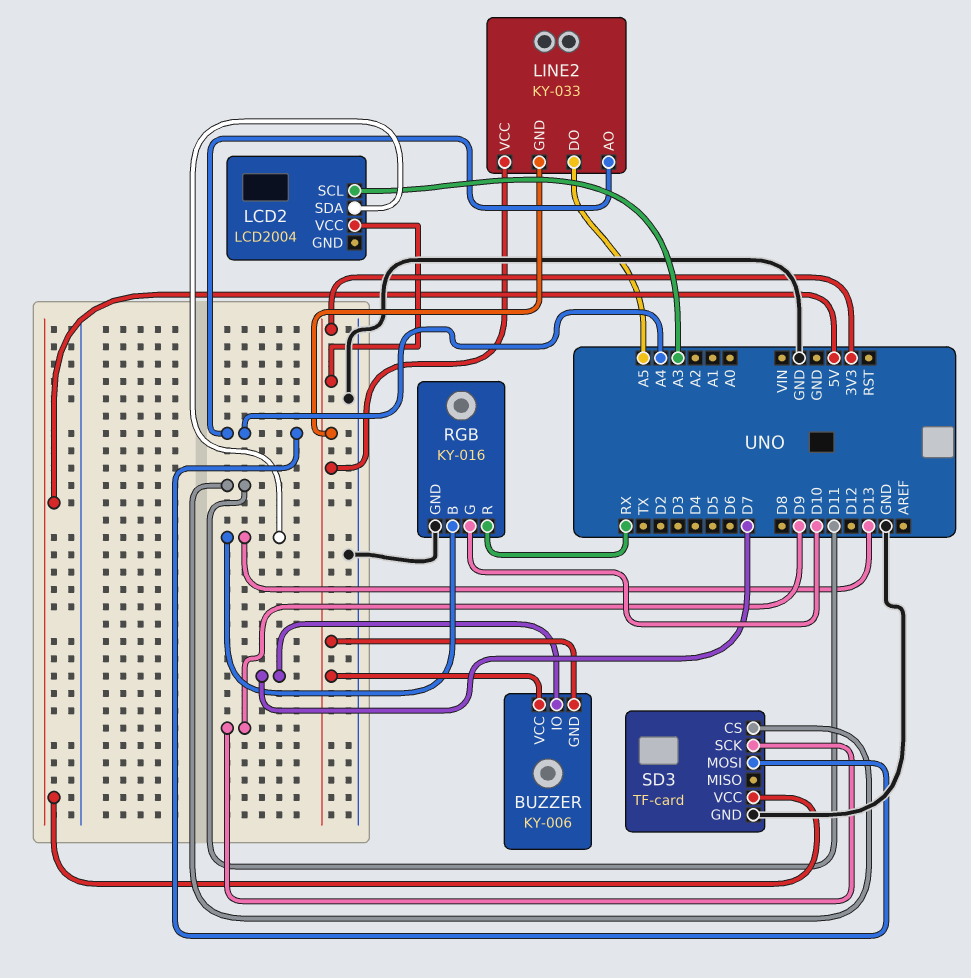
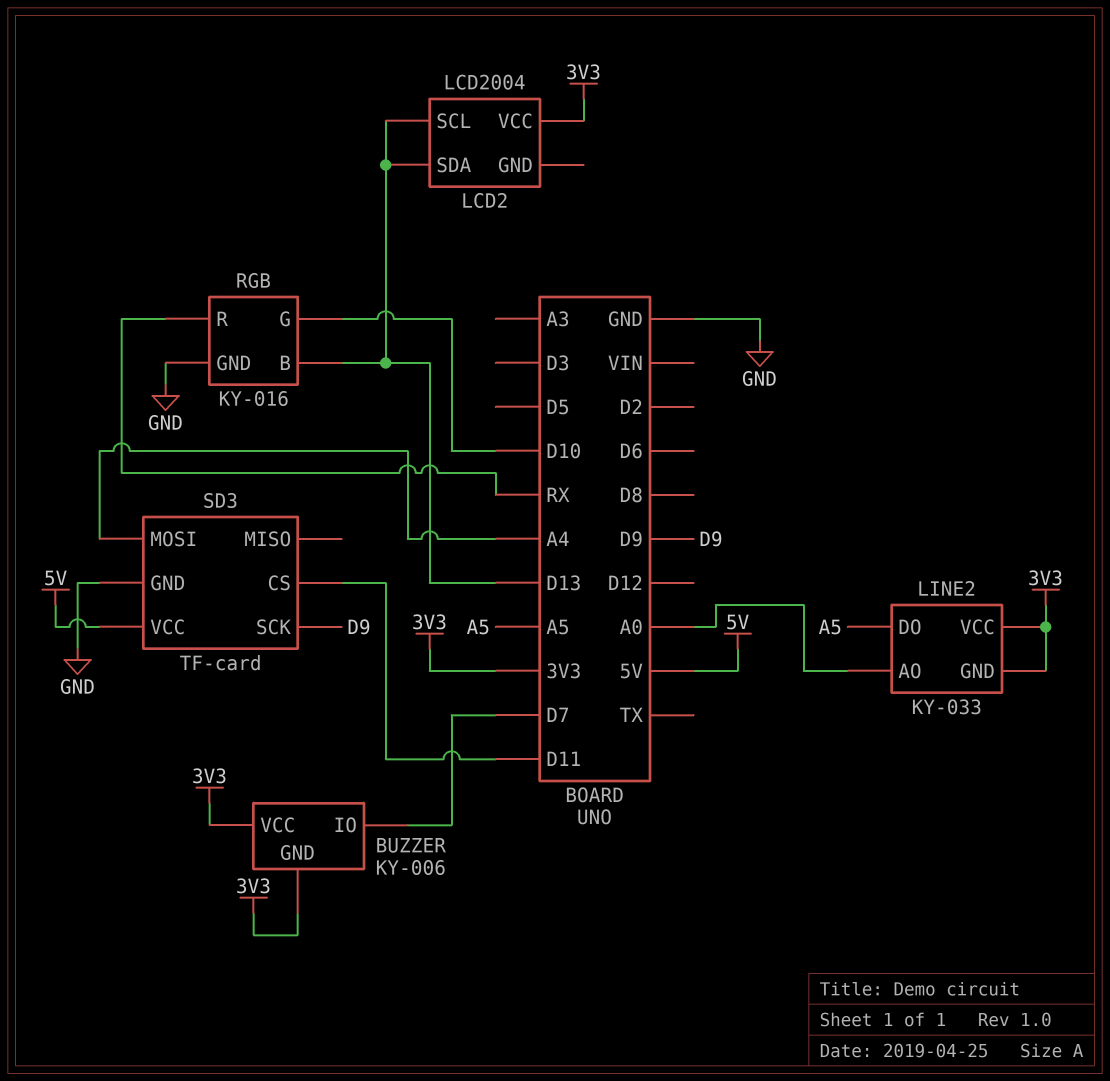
LCD2 pin SCL: A3 -> D13
LINE2 pin AO: A4 -> A0

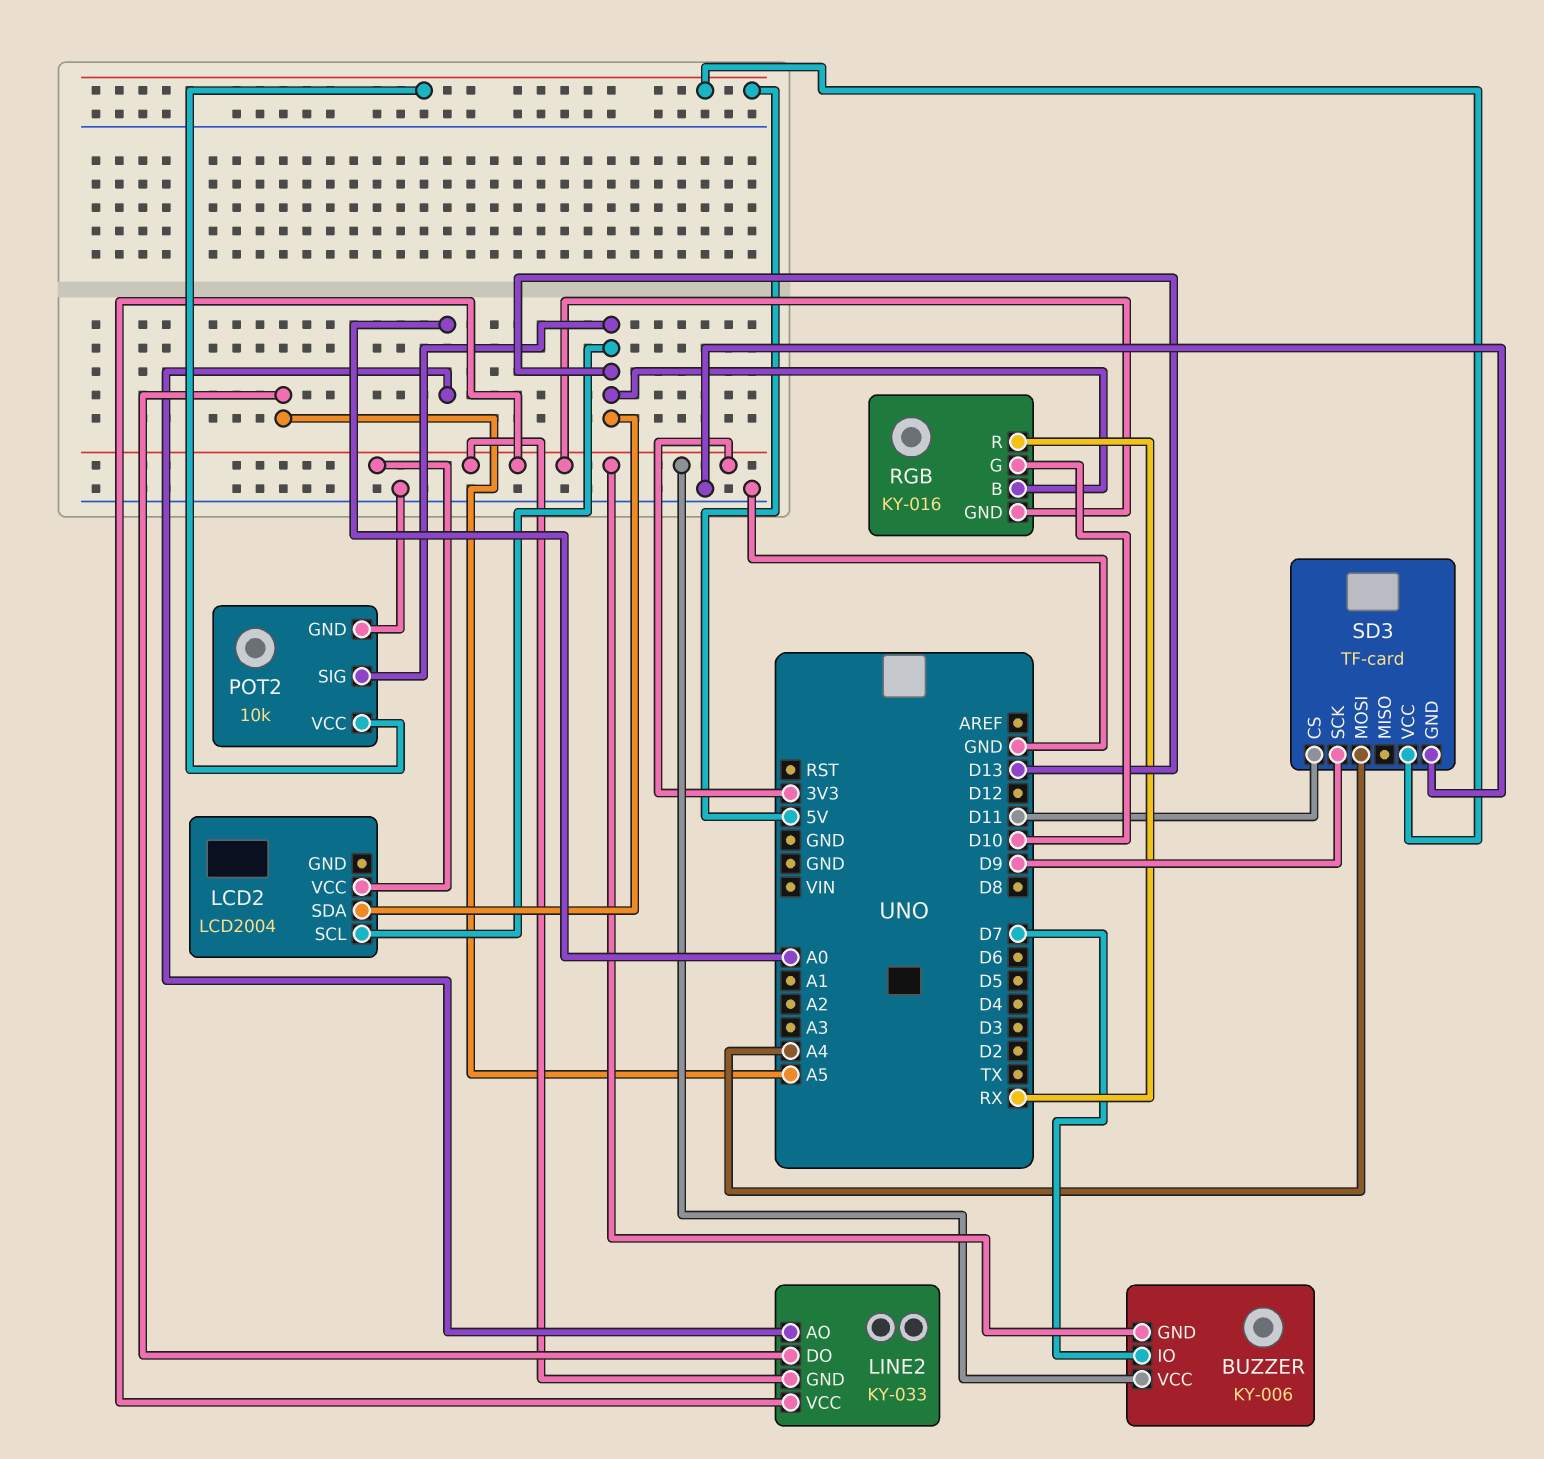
POT2: none -> 10k
POT2 pin GND: none -> GND
POT2 pin SIG: none -> D13
POT2 pin VCC: none -> 5V
RGB pin GND: GND -> 3V3

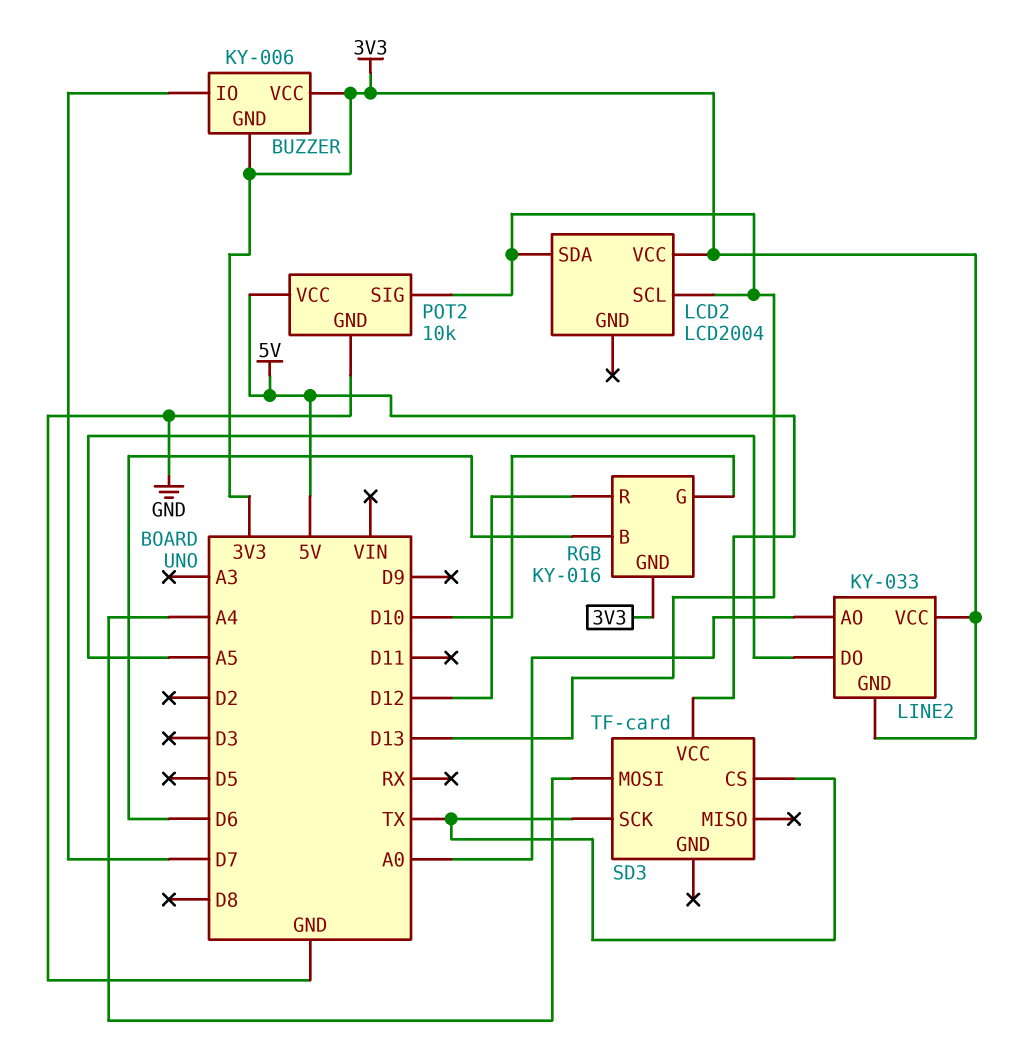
RGB pin B: D13 -> D6
RGB pin R: RX -> D12
SD3 pin CS: D11 -> TX
SD3 pin GND: GND -> none
SD3 pin SCK: D9 -> TX

